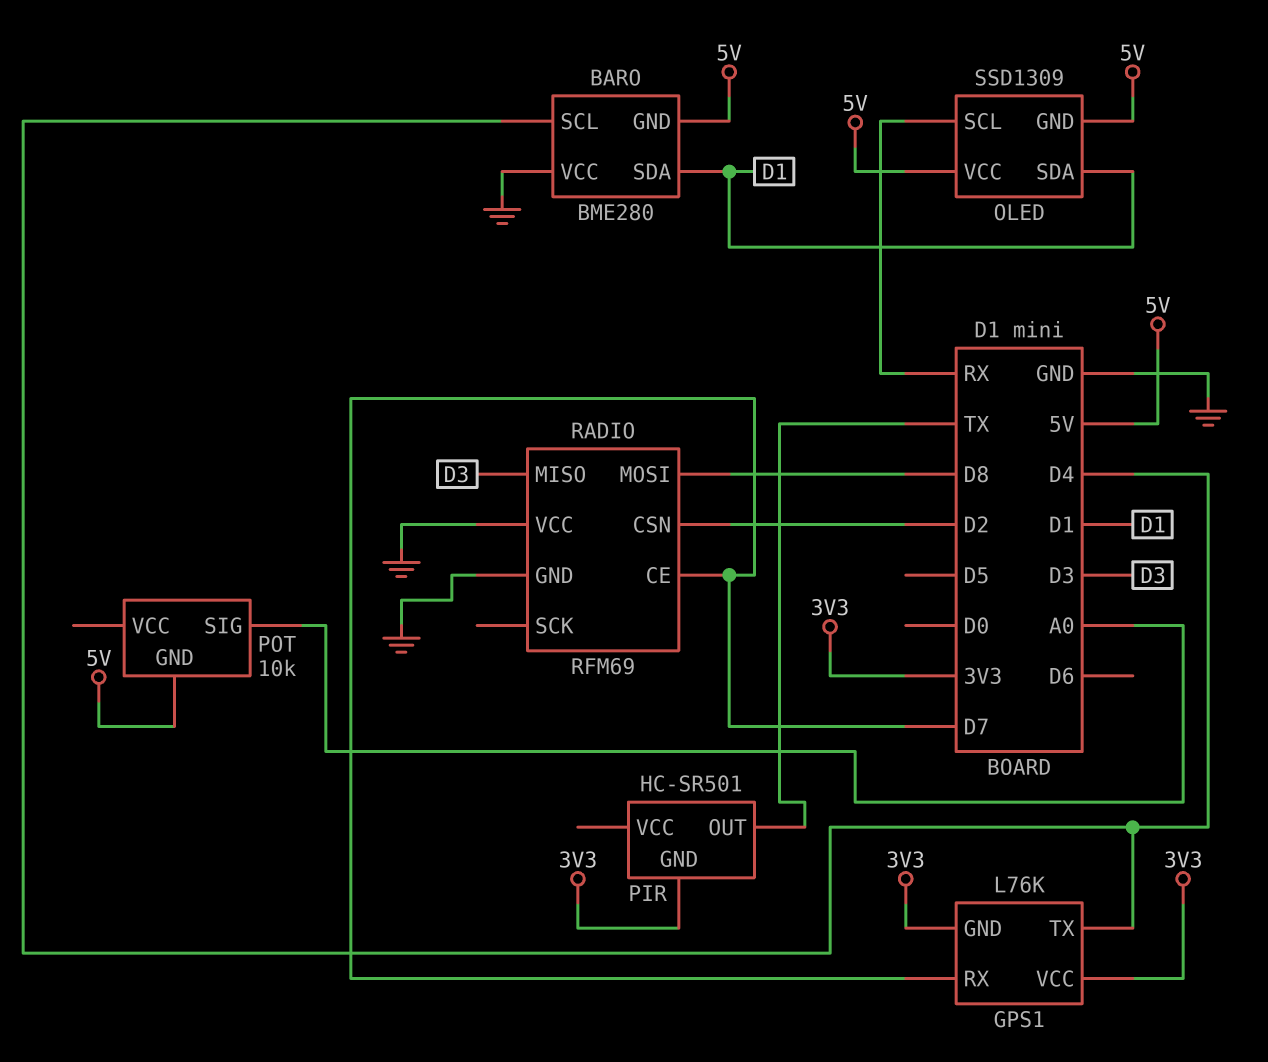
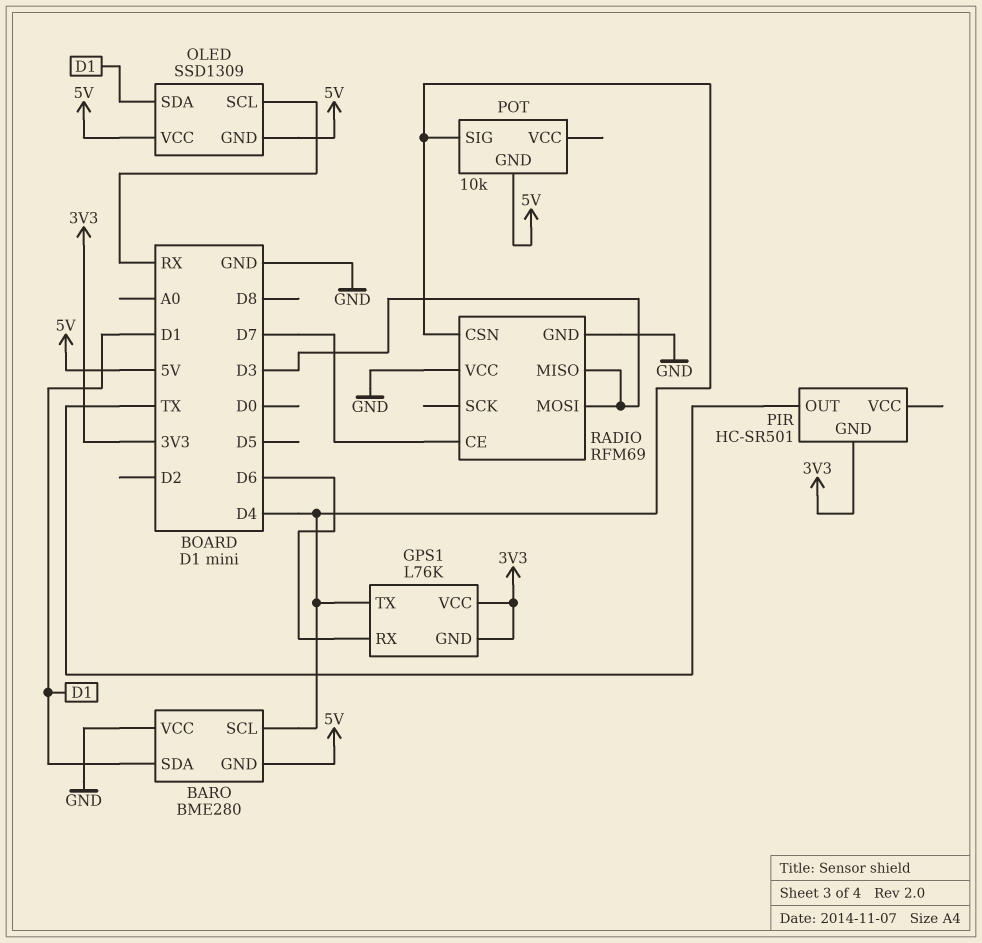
GPS1 pin RX: D7 -> D6
POT pin SIG: A0 -> D4
RADIO pin CSN: D2 -> D4
RADIO pin MOSI: D8 -> D3

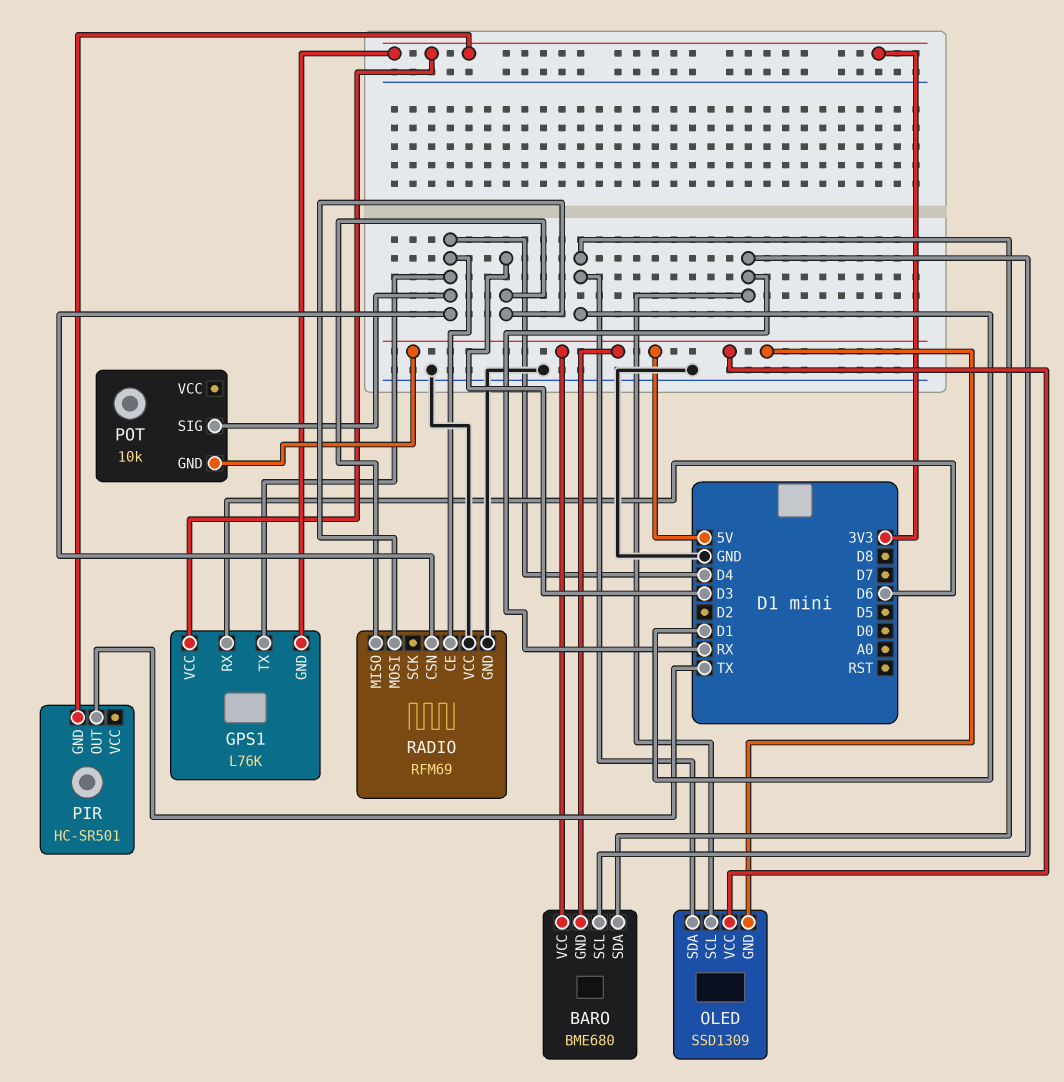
BARO: BME280 -> BME680
BARO pin SCL: D4 -> RX
BARO pin VCC: GND -> 5V
RADIO pin CE: D7 -> D4

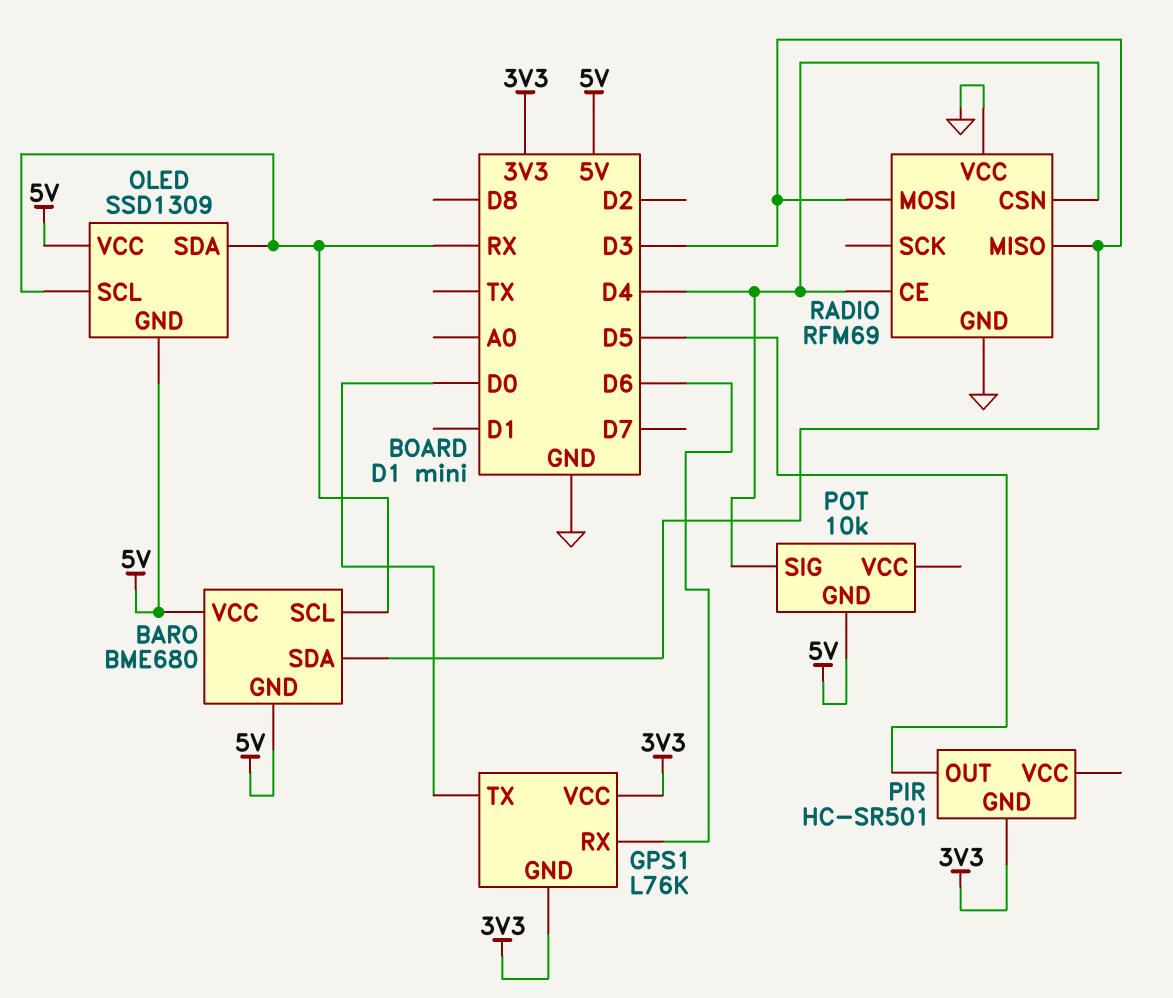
BARO pin SDA: D1 -> D3
GPS1 pin TX: D4 -> D0
OLED pin SDA: D1 -> RX
PIR pin OUT: TX -> D5

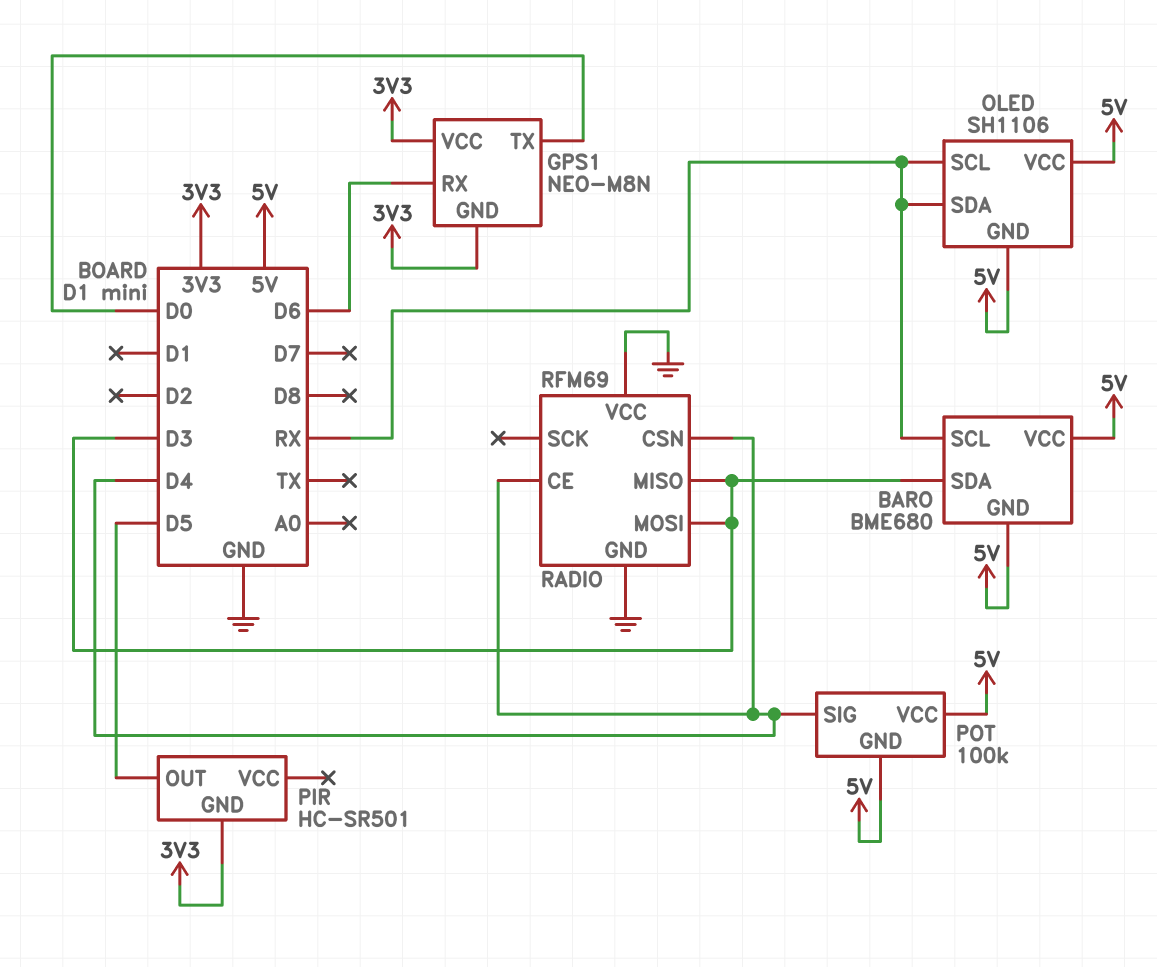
GPS1: L76K -> NEO-M8N
OLED: SSD1309 -> SH1106
POT: 10k -> 100k
POT pin VCC: none -> 5V

